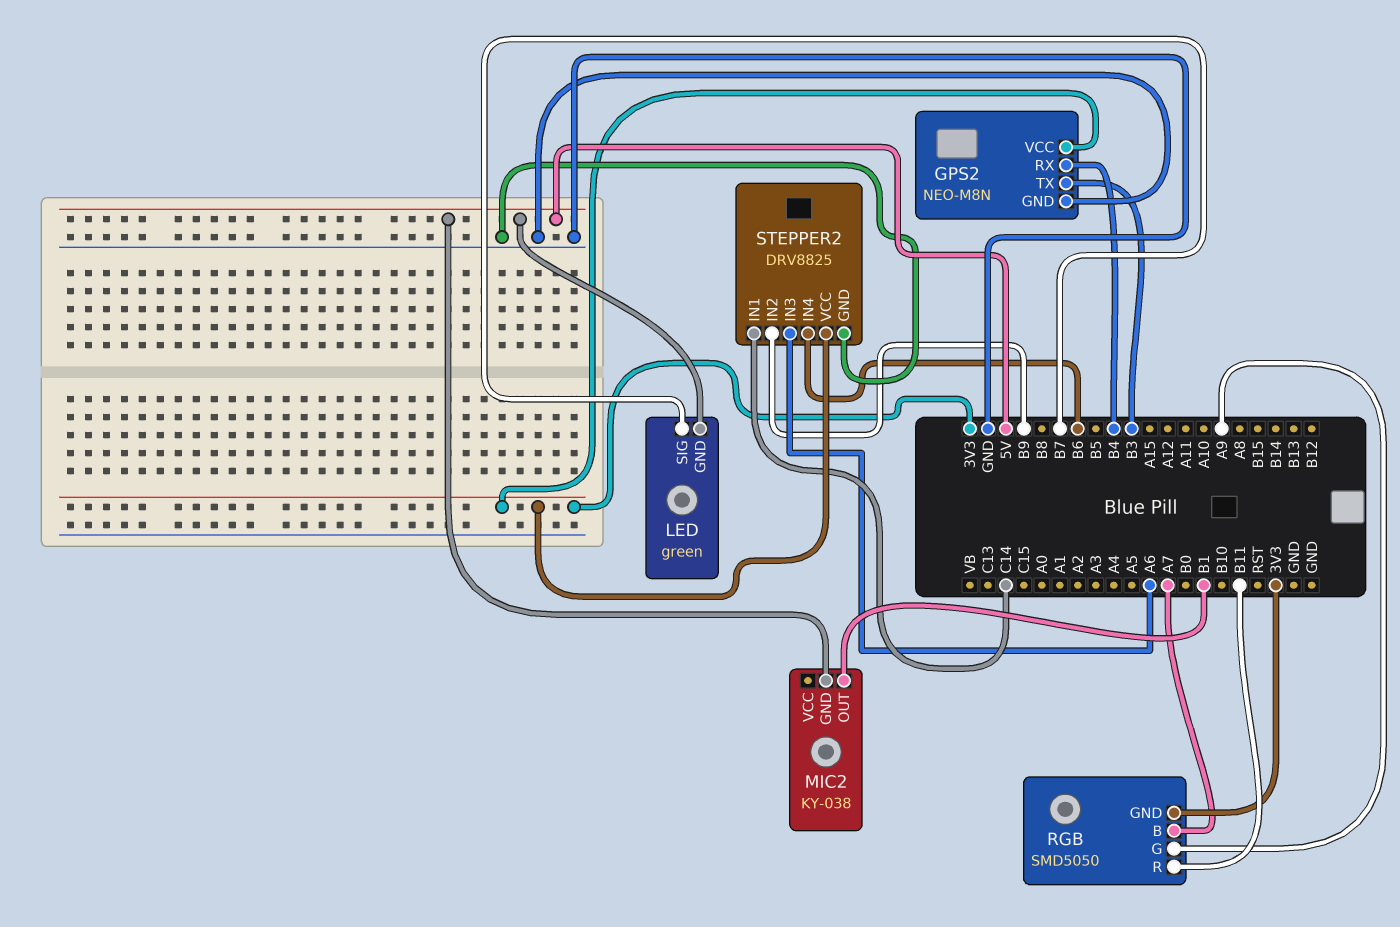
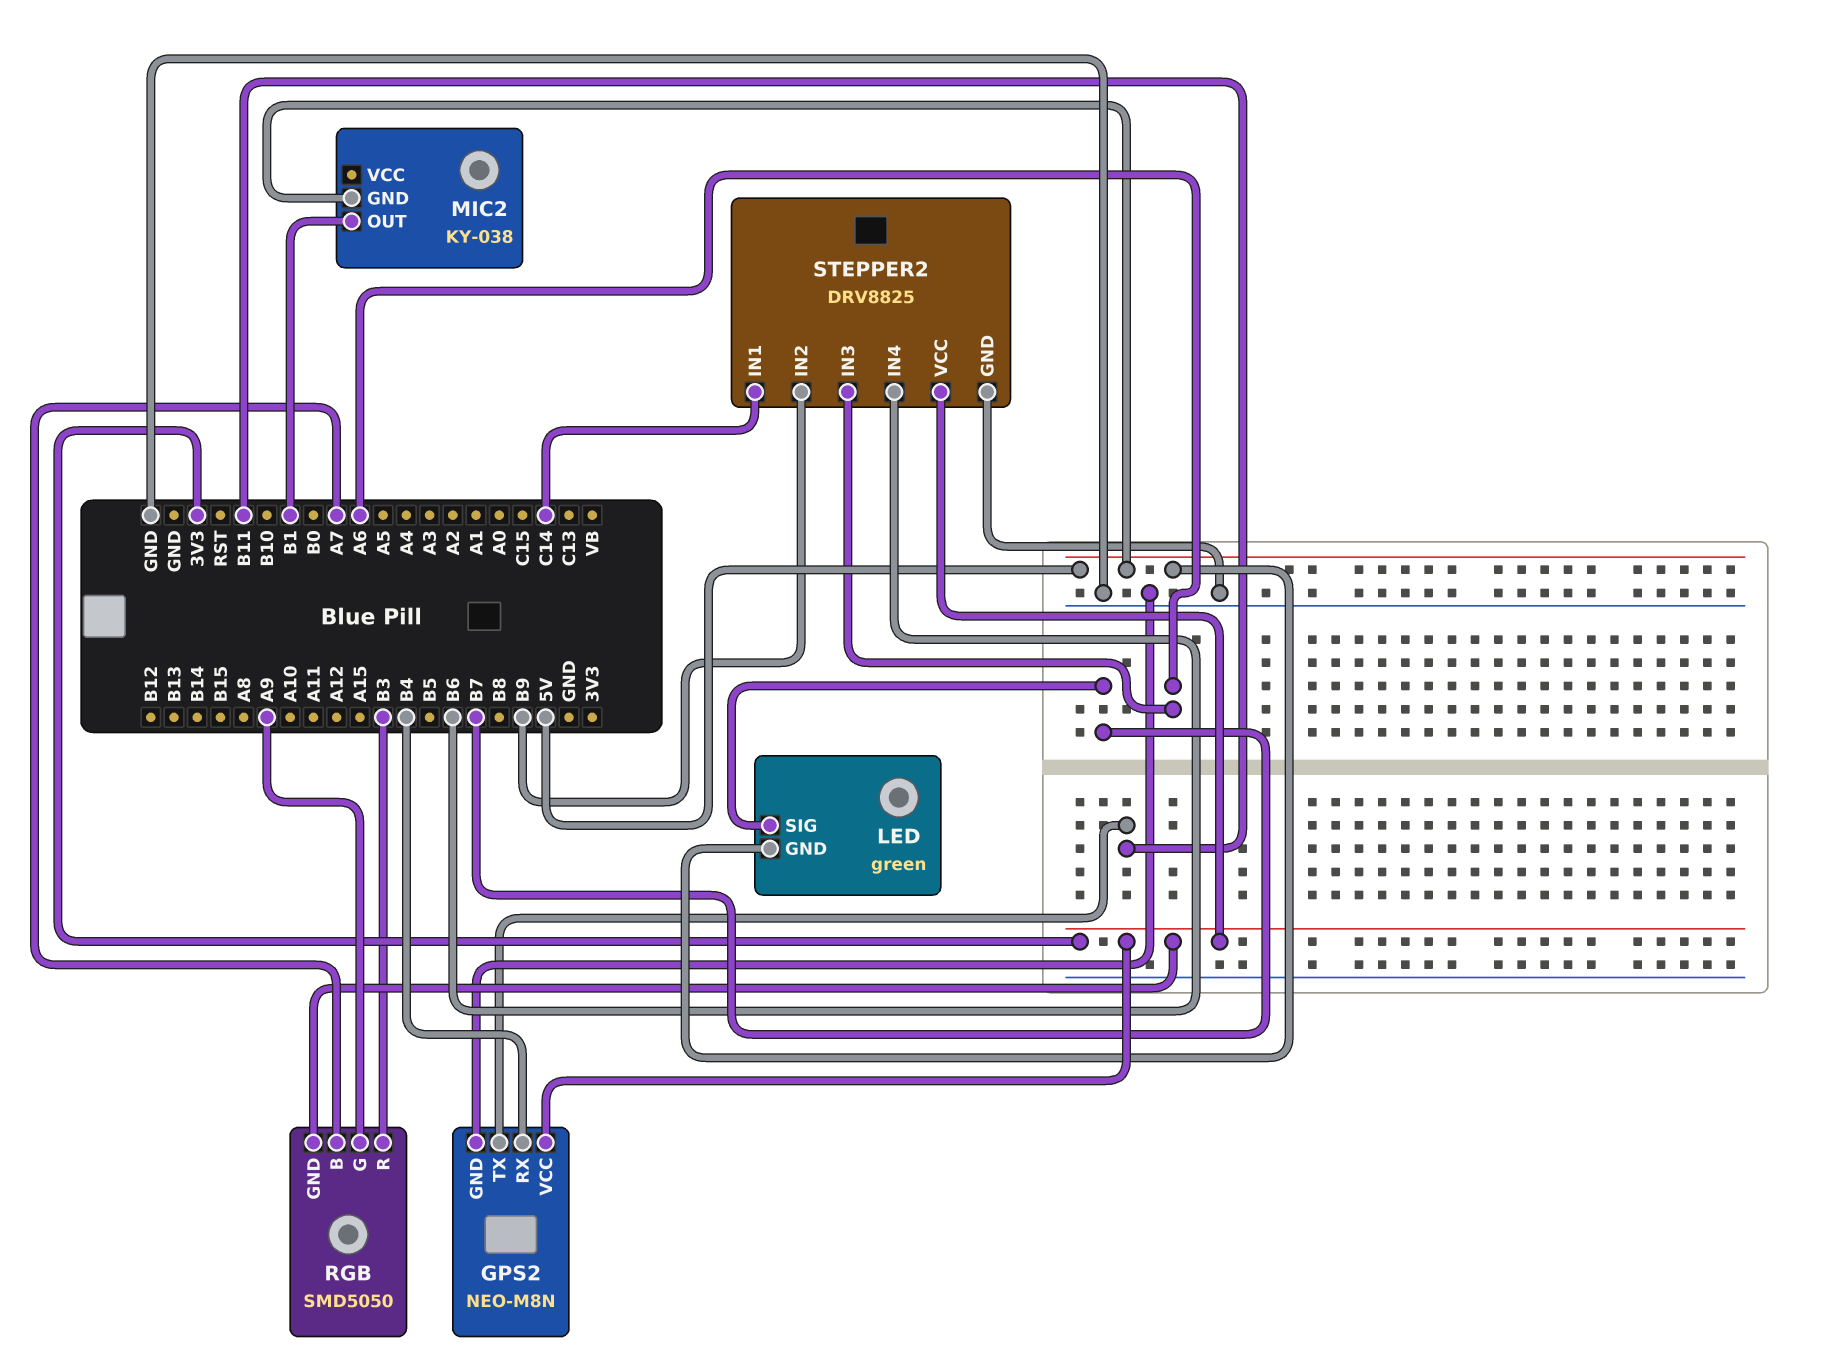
GPS2 pin TX: B3 -> B11
RGB pin R: B11 -> B3

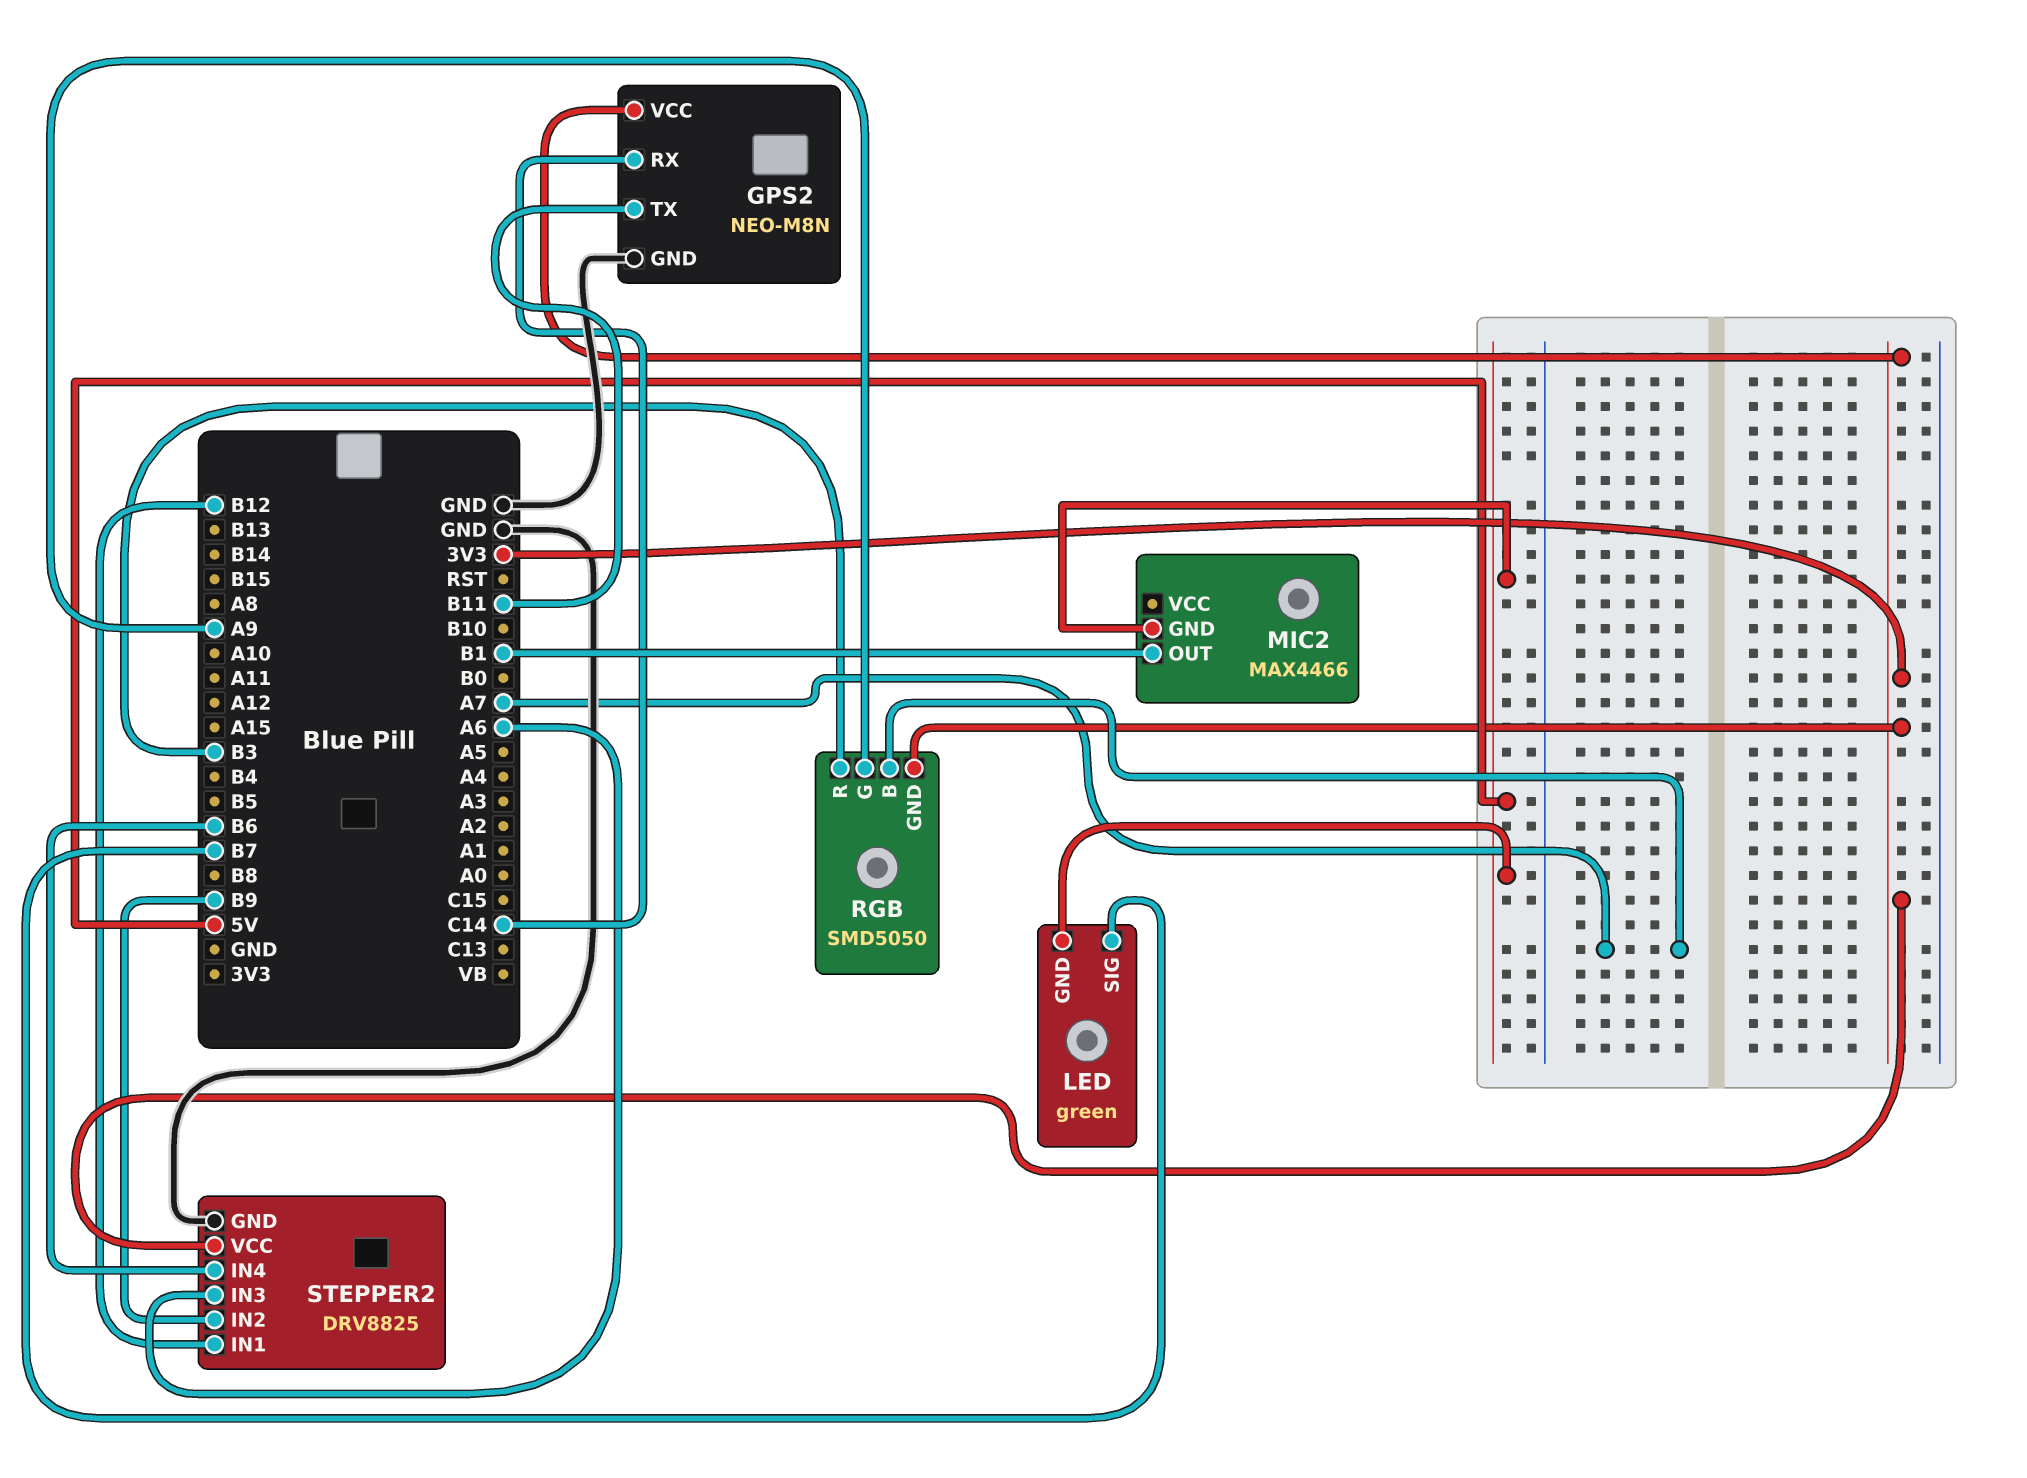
GPS2 pin RX: B4 -> C14
MIC2: KY-038 -> MAX4466
STEPPER2 pin IN1: C14 -> B12

